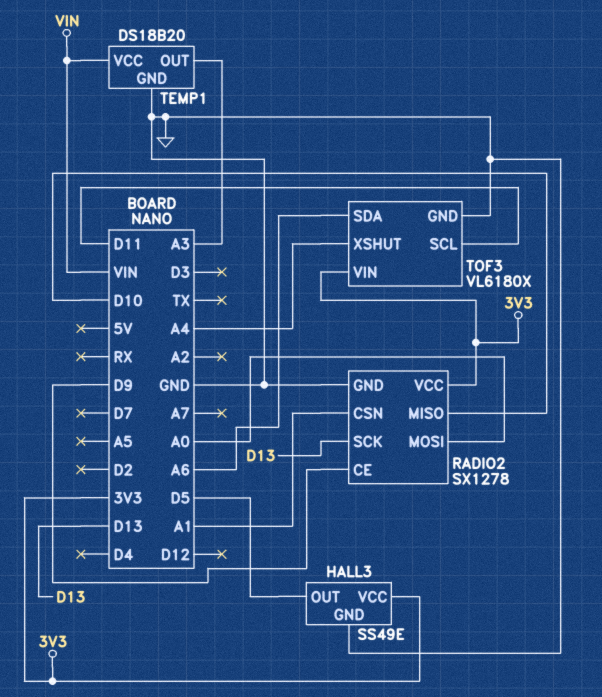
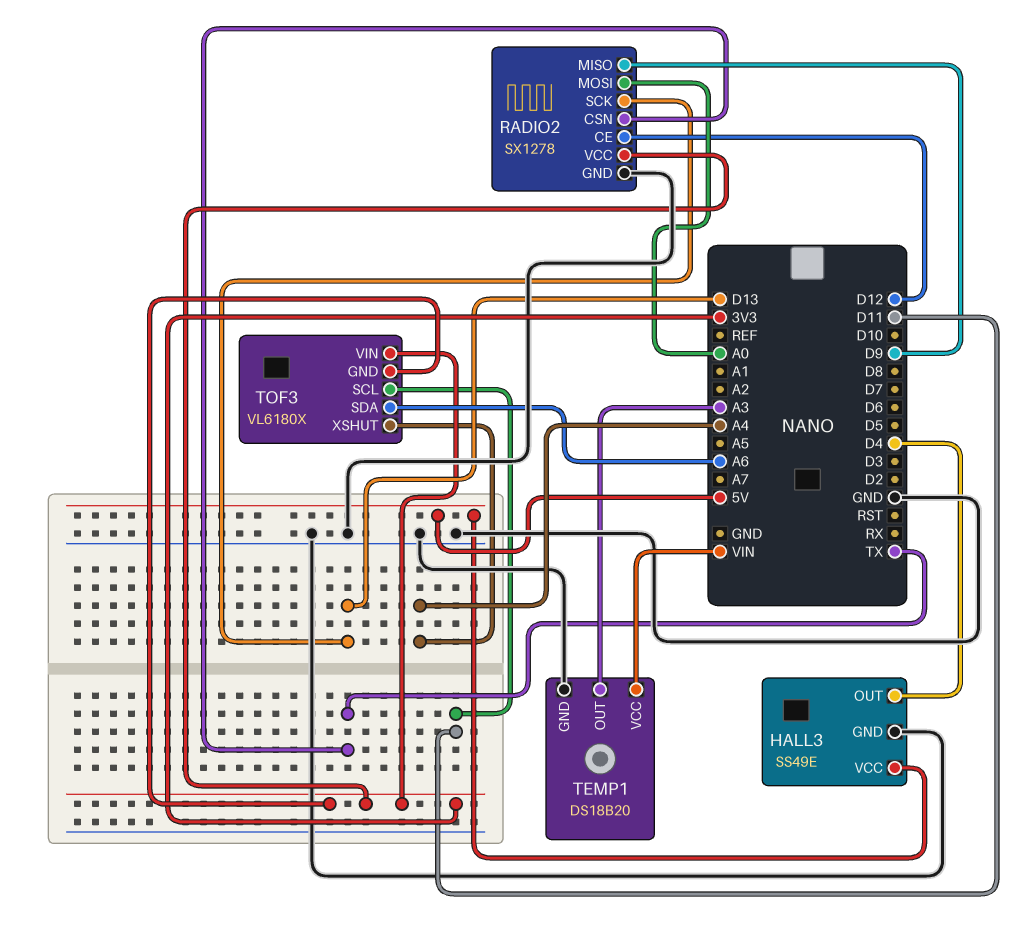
HALL3 pin OUT: D5 -> D4
HALL3 pin VCC: 3V3 -> 5V
RADIO2 pin CE: D9 -> D12
RADIO2 pin CSN: A1 -> TX
RADIO2 pin MISO: D10 -> D9
TOF3 pin GND: GND -> 3V3

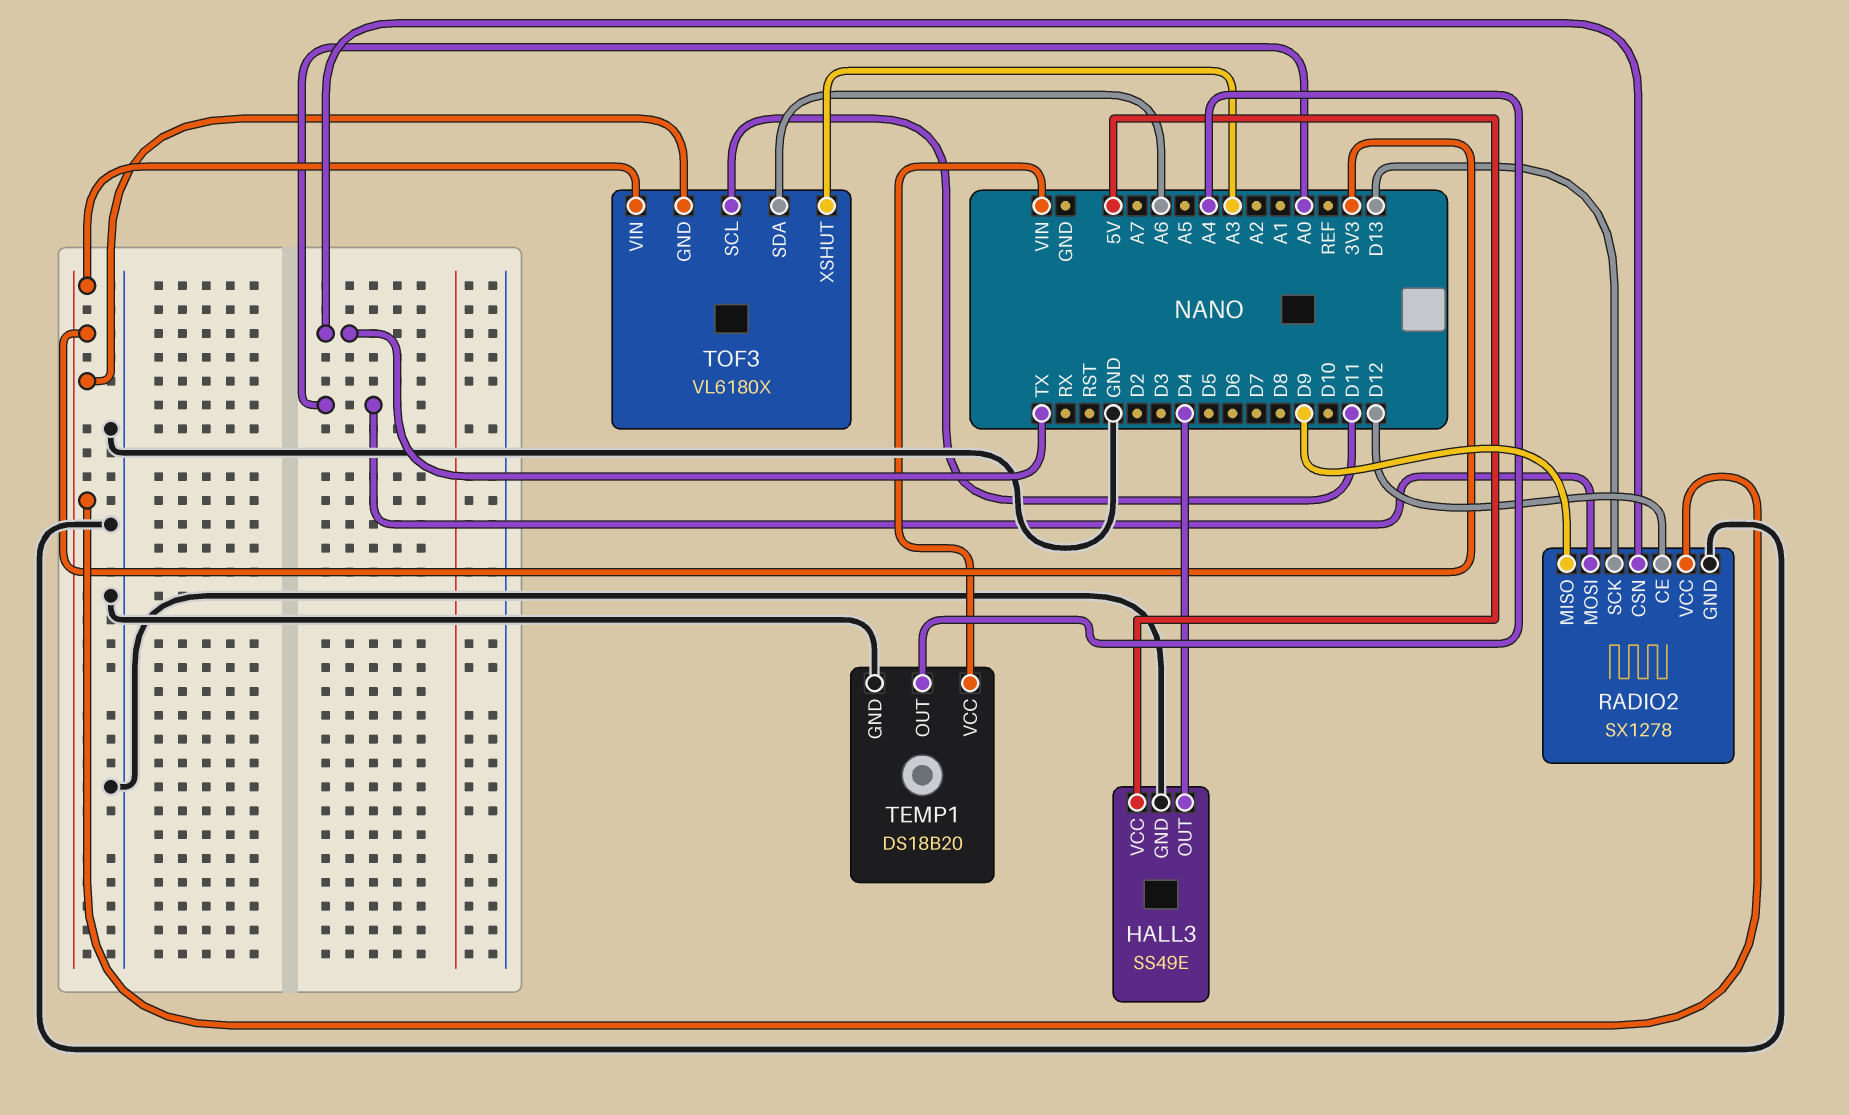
TEMP1 pin OUT: A3 -> A4
TOF3 pin XSHUT: A4 -> A3

